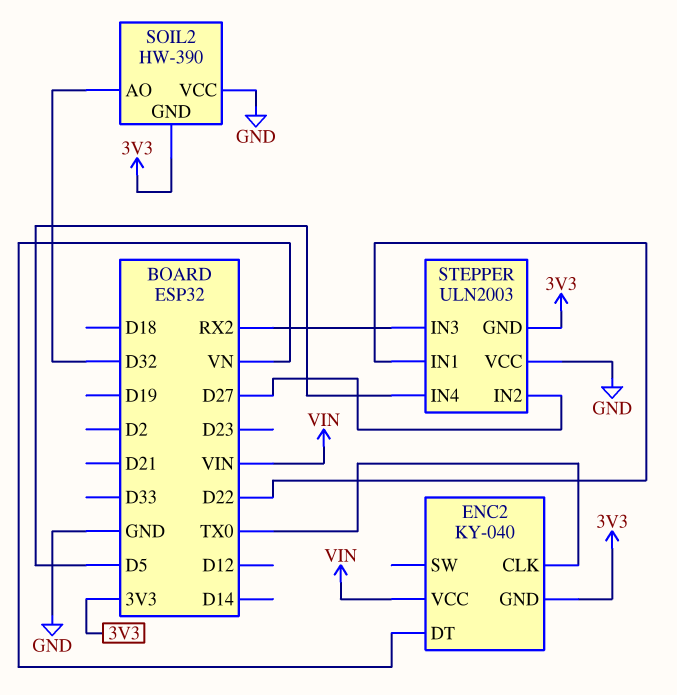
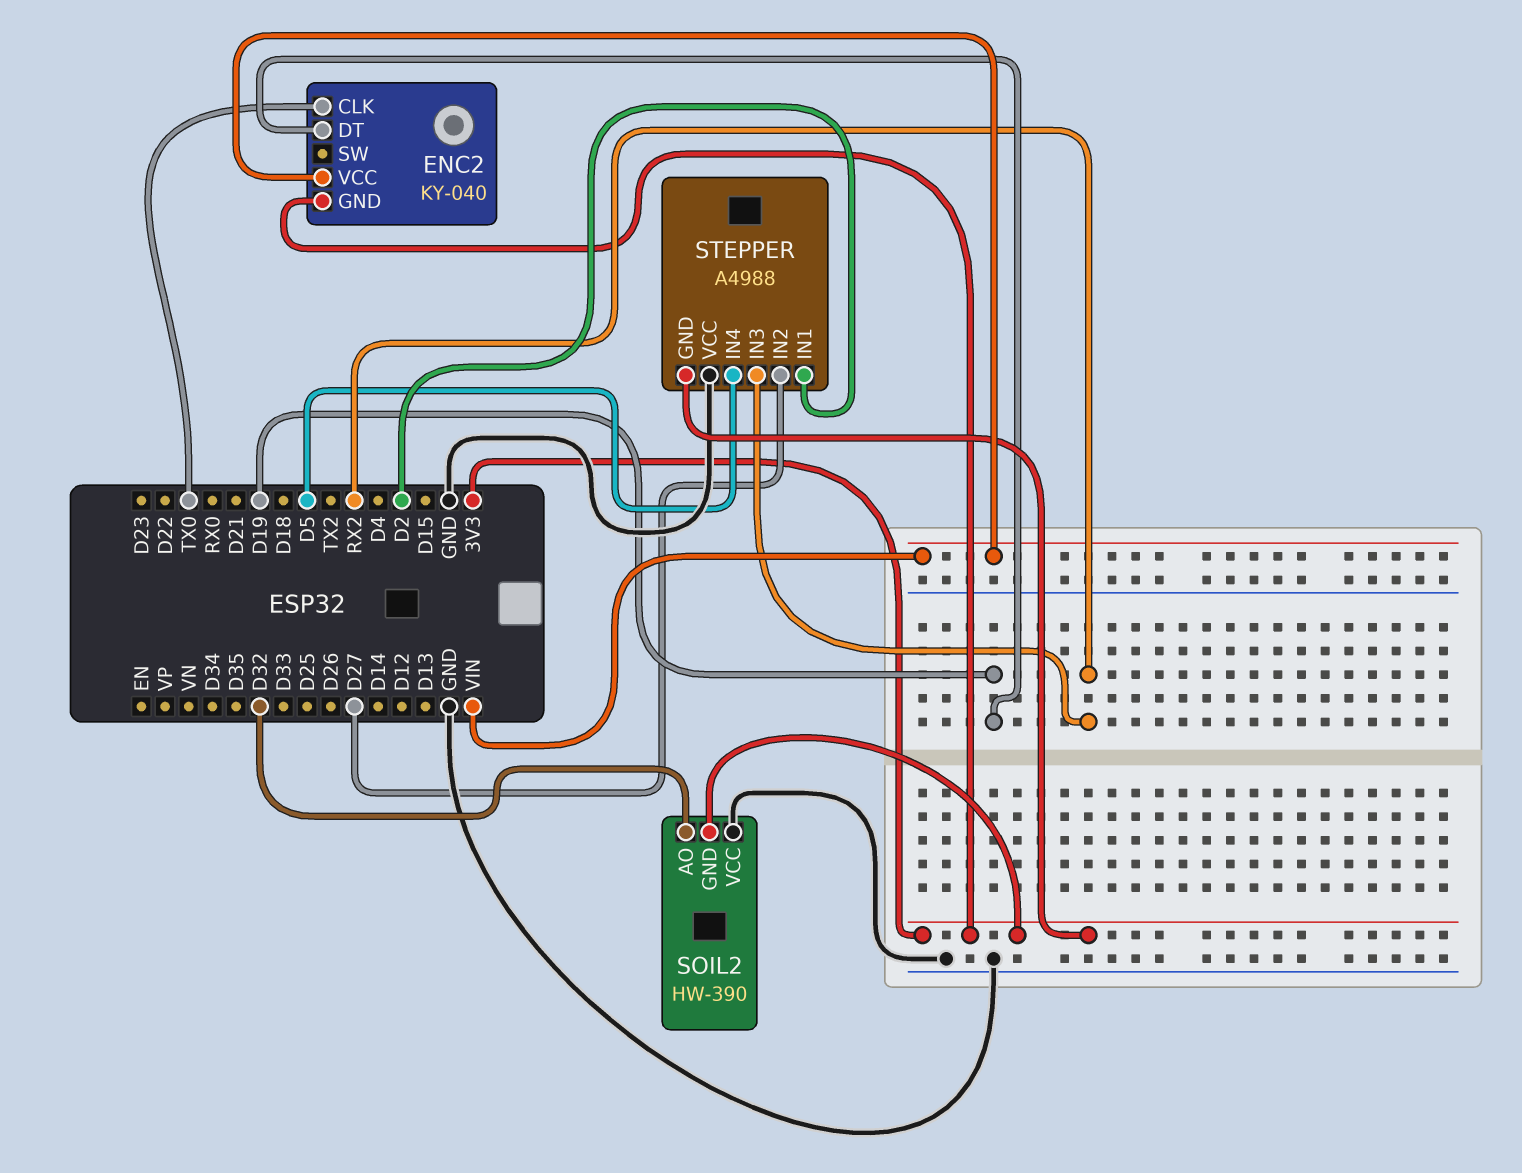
ENC2 pin DT: VN -> D19
STEPPER: ULN2003 -> A4988
STEPPER pin IN1: D22 -> D2

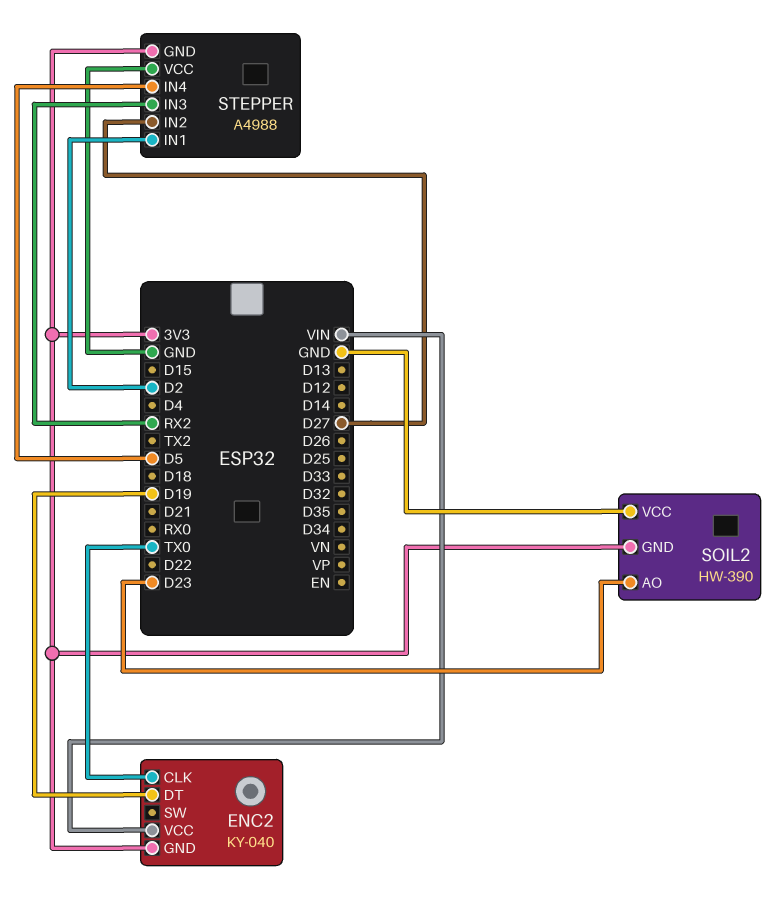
SOIL2 pin AO: D32 -> D23

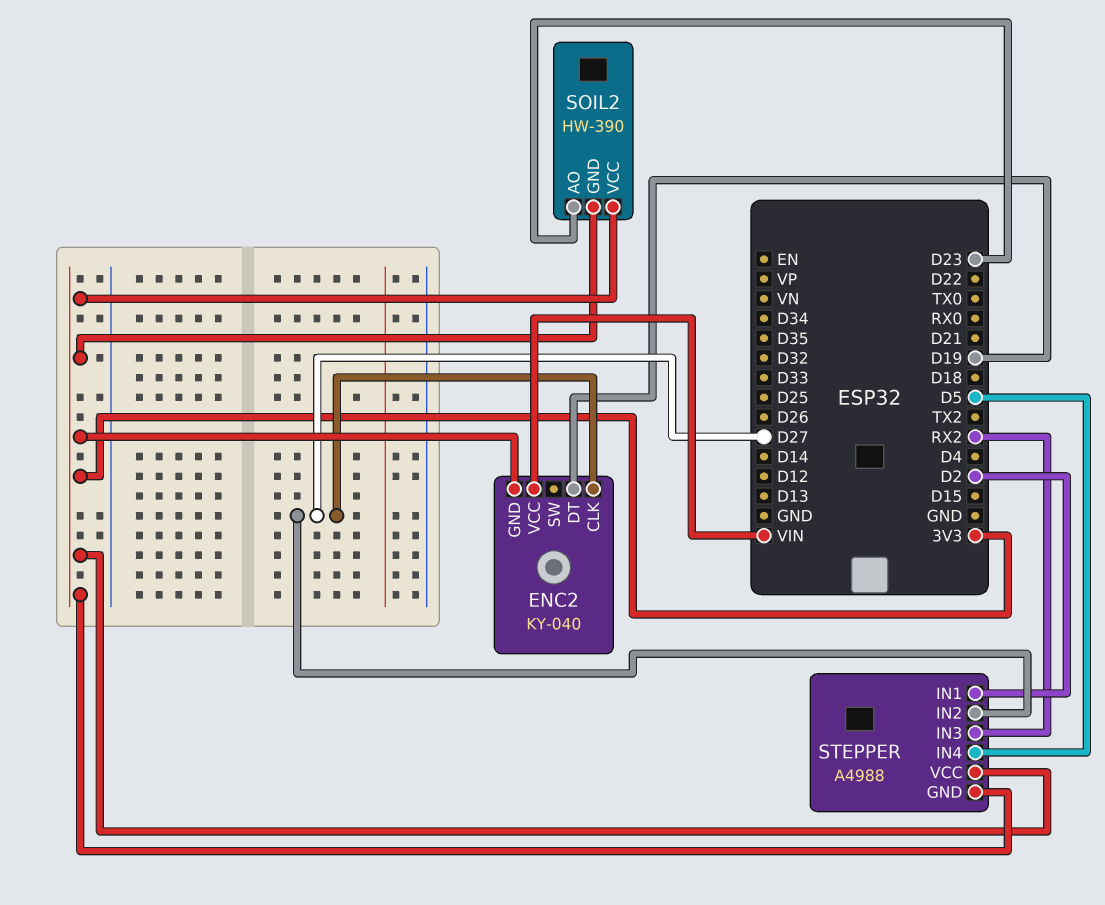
ENC2 pin CLK: TX0 -> D27
SOIL2 pin VCC: GND -> 3V3
STEPPER pin VCC: GND -> 3V3

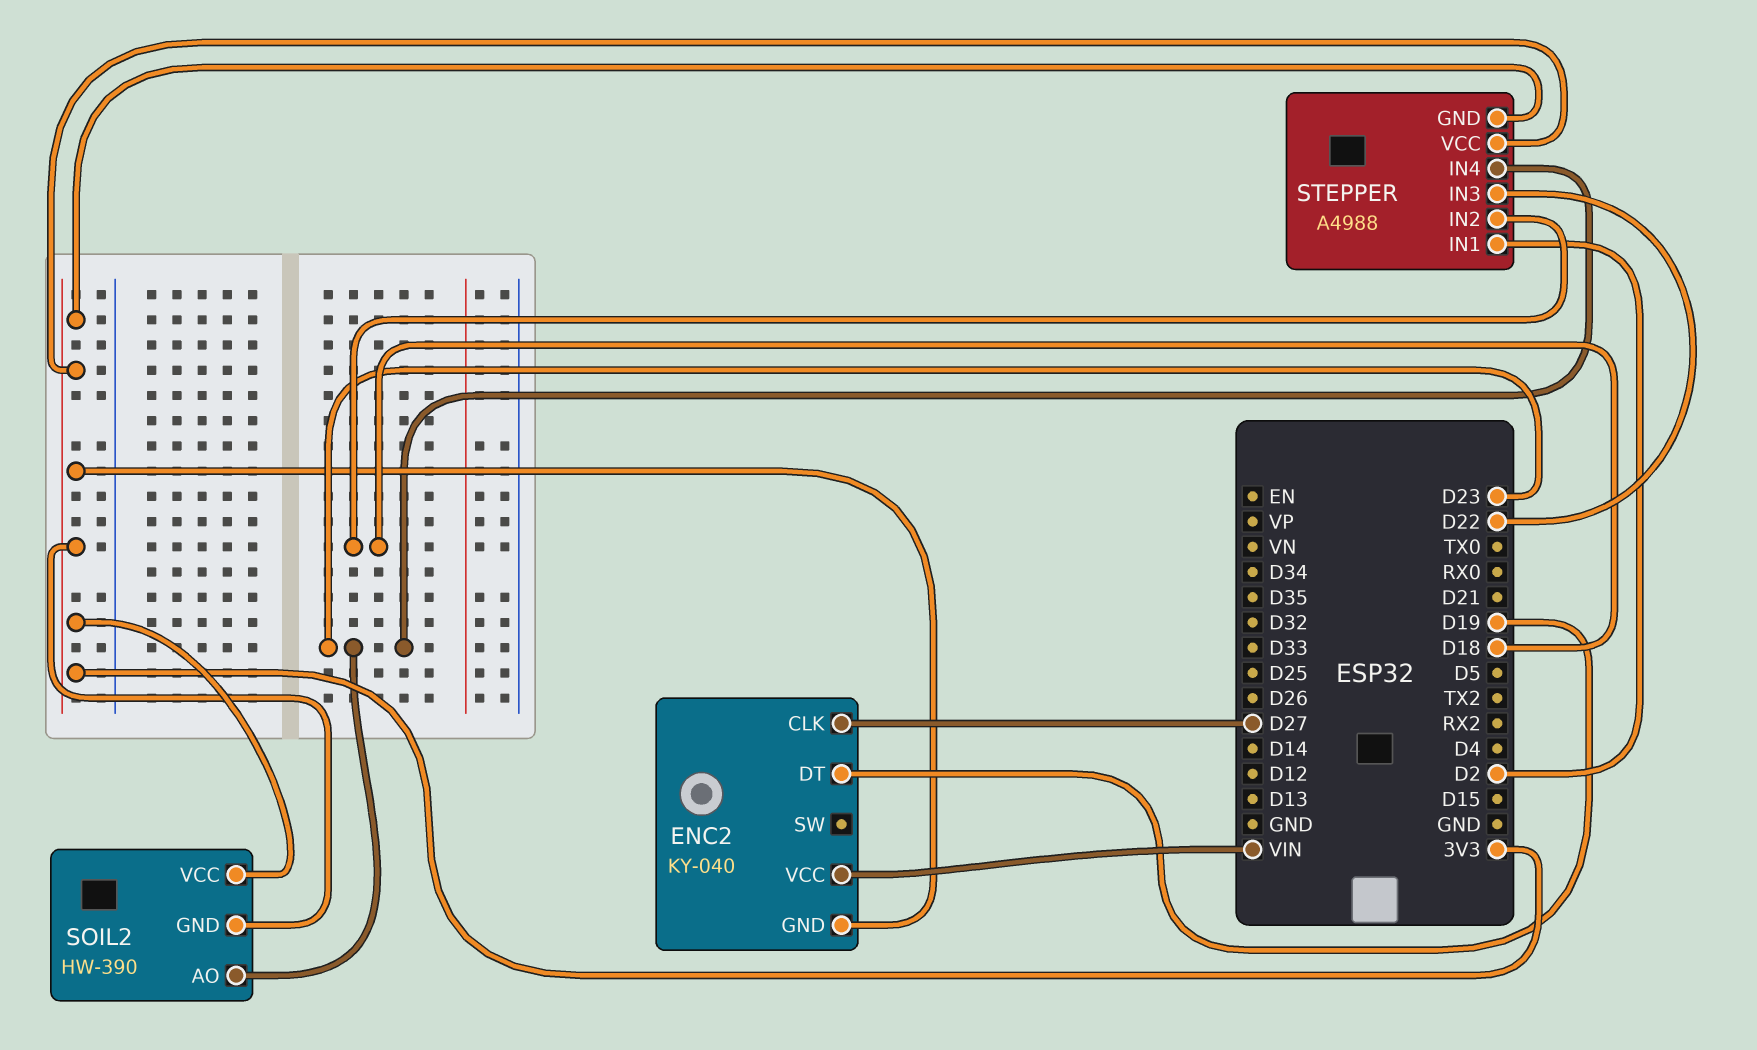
STEPPER pin IN2: D27 -> D18
STEPPER pin IN3: RX2 -> D22
STEPPER pin IN4: D5 -> D23

